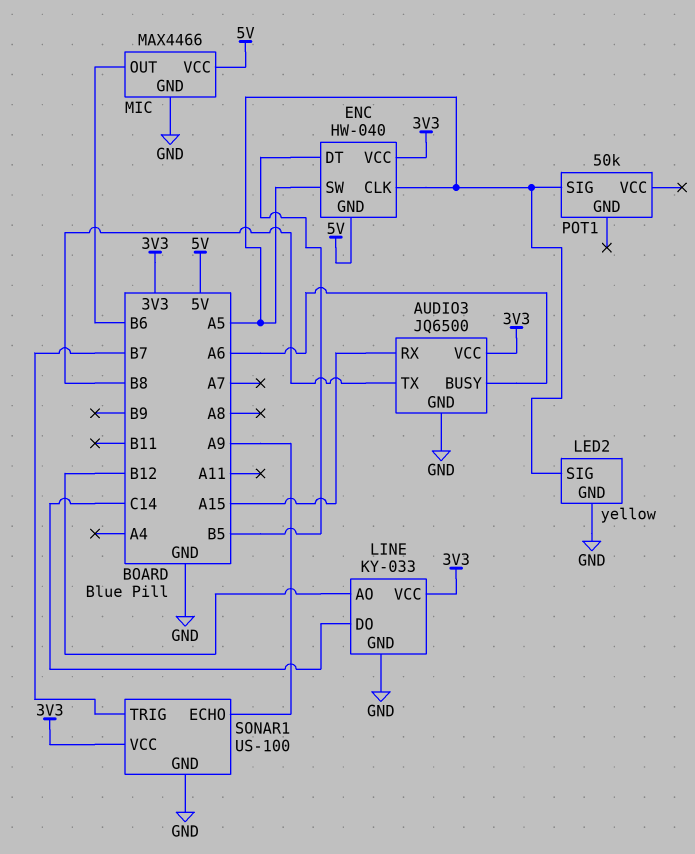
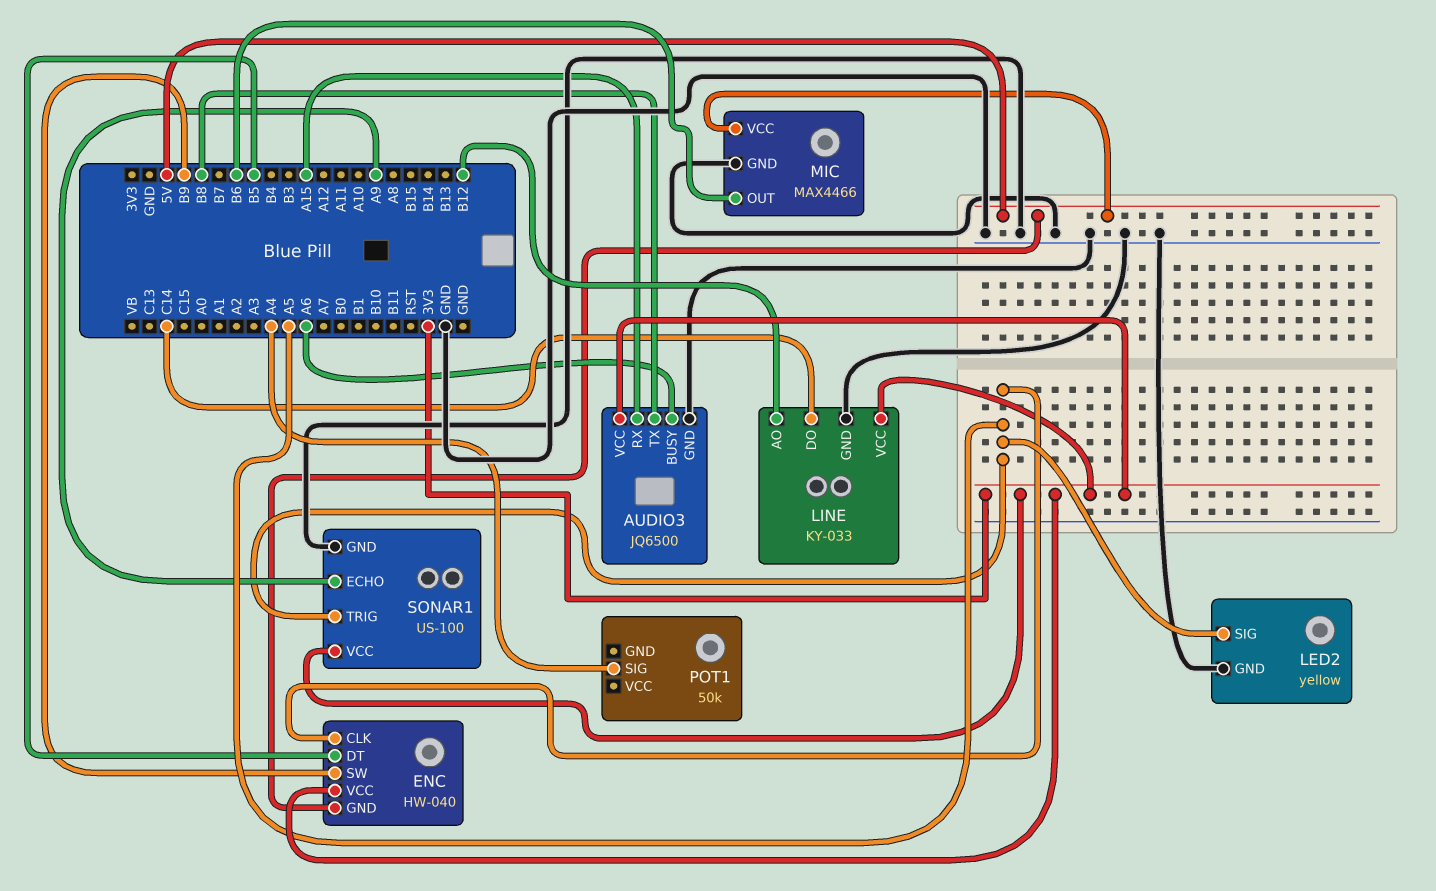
ENC pin SW: A5 -> B9
POT1 pin SIG: A5 -> A4
SONAR1 pin TRIG: B7 -> A5

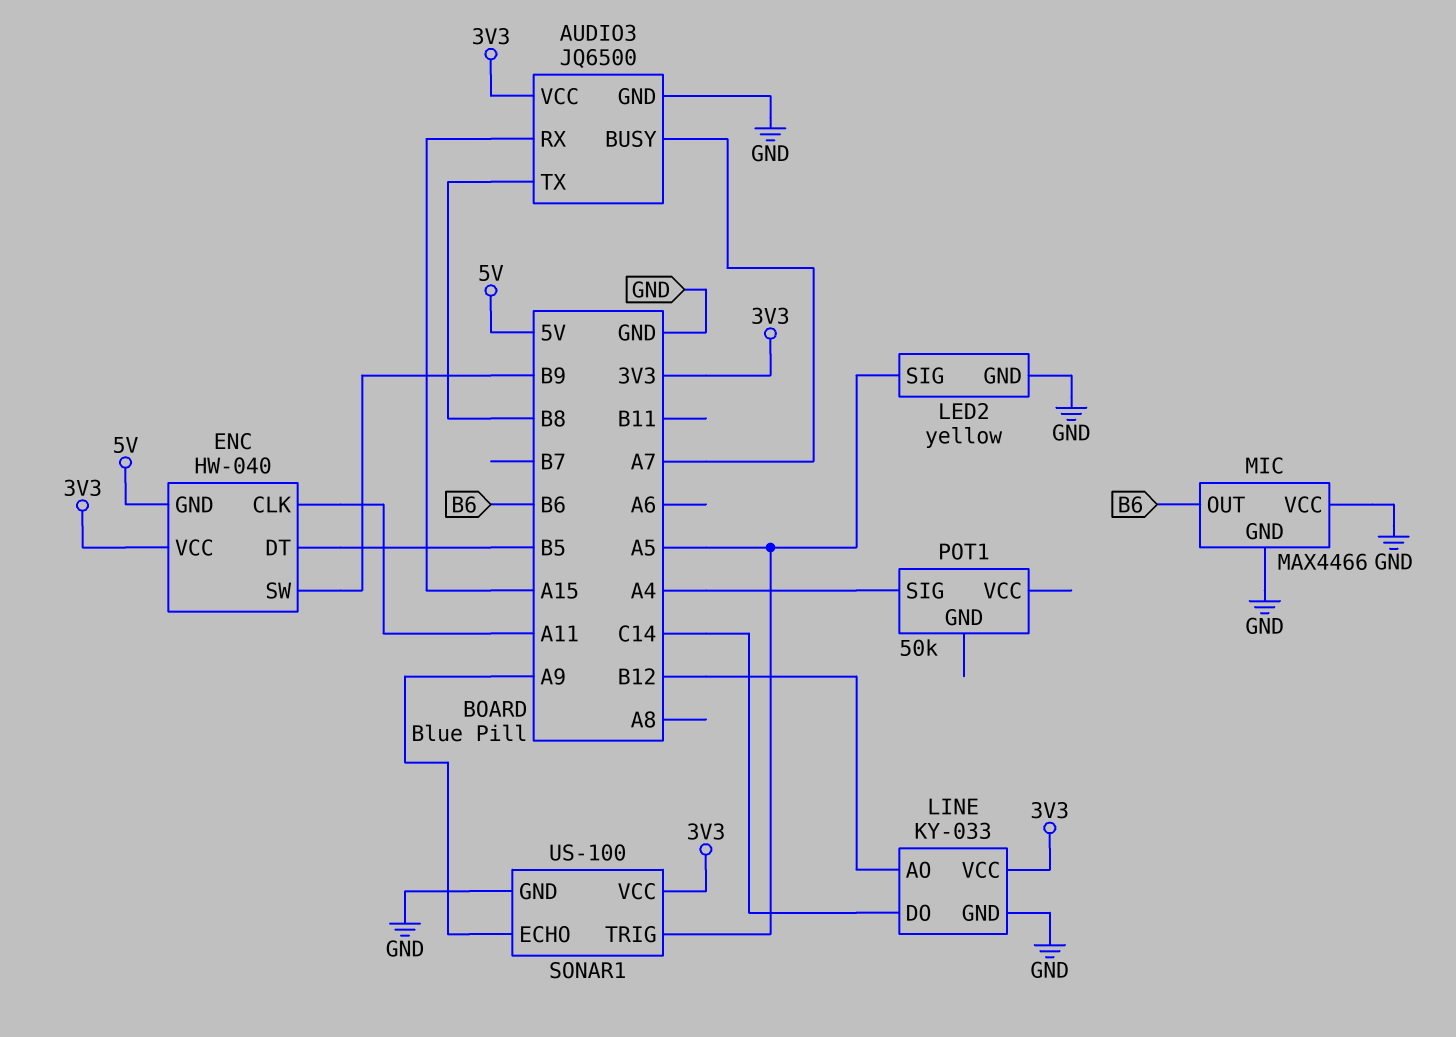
AUDIO3 pin BUSY: A6 -> A7
ENC pin CLK: A5 -> A11
MIC pin VCC: 5V -> GND

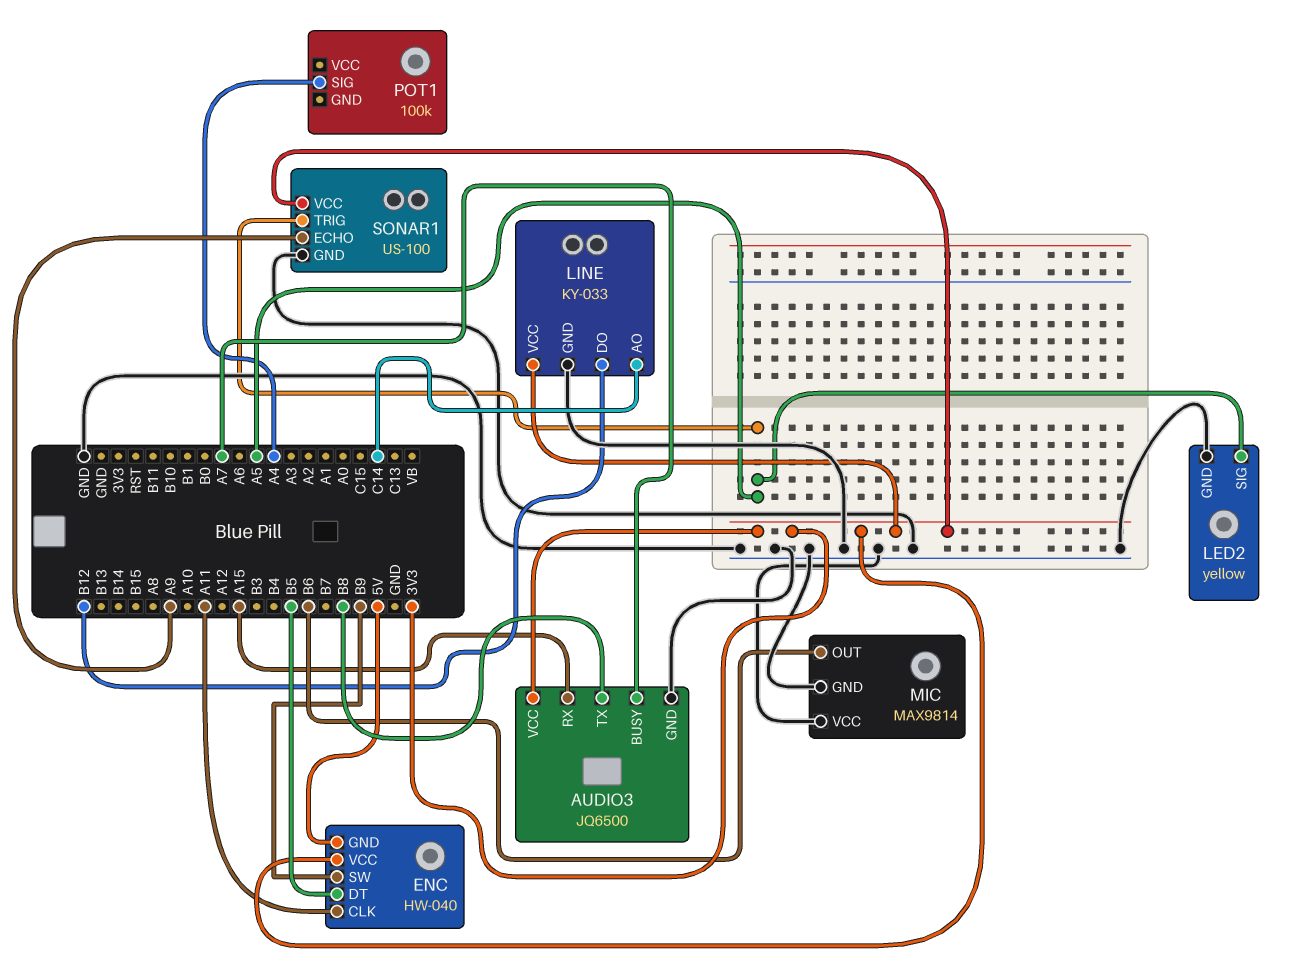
LINE pin AO: B12 -> C14
LINE pin DO: C14 -> B12
MIC: MAX4466 -> MAX9814
POT1: 50k -> 100k

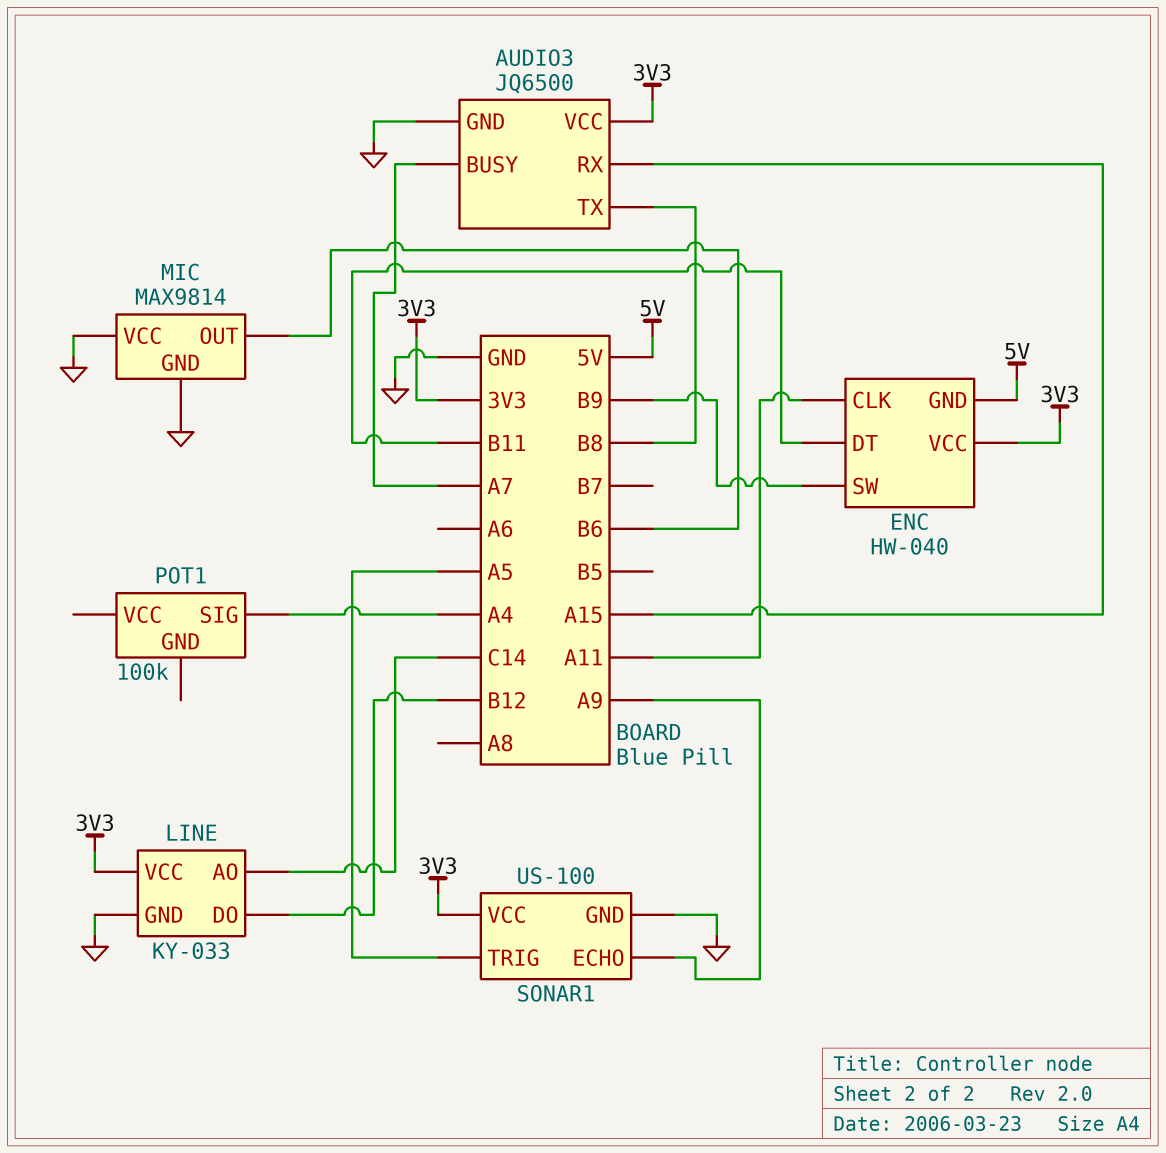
ENC pin DT: B5 -> B11
LED2: yellow -> none
LED2 pin GND: GND -> none
LED2 pin SIG: A5 -> none

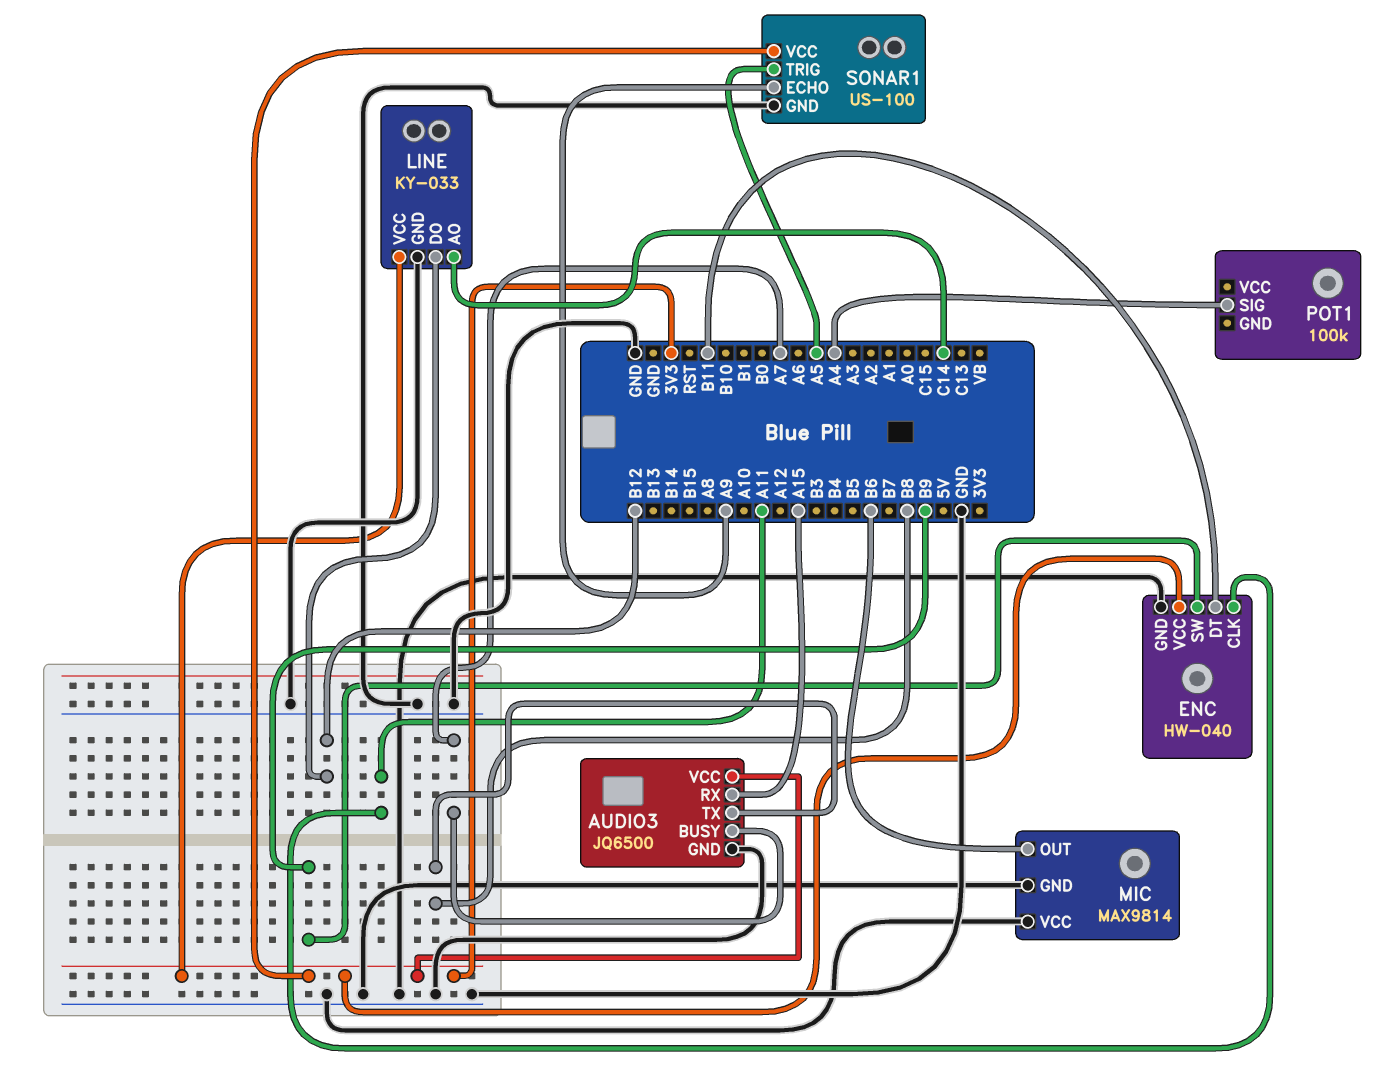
ENC pin GND: 5V -> GND

